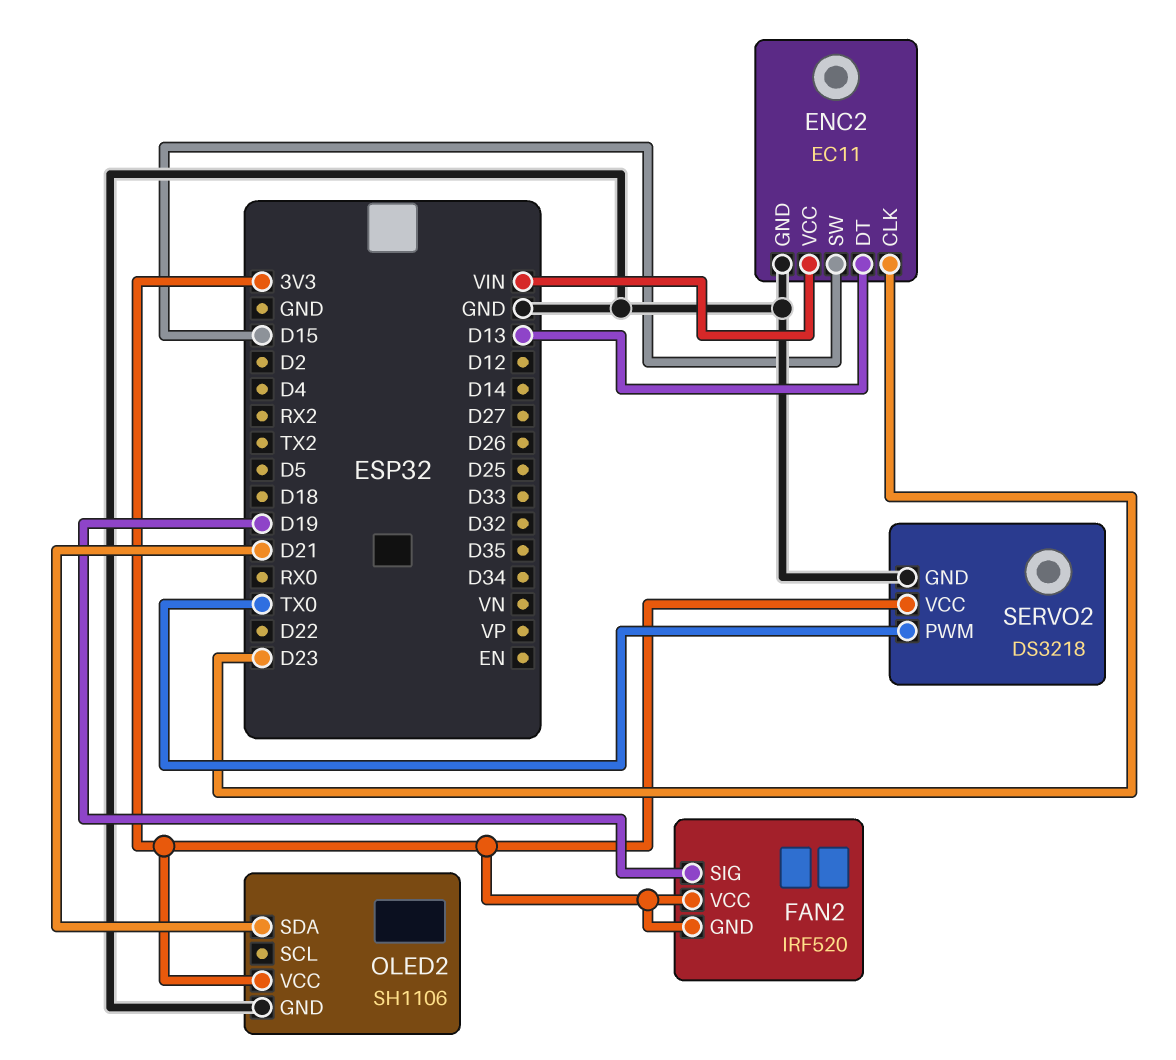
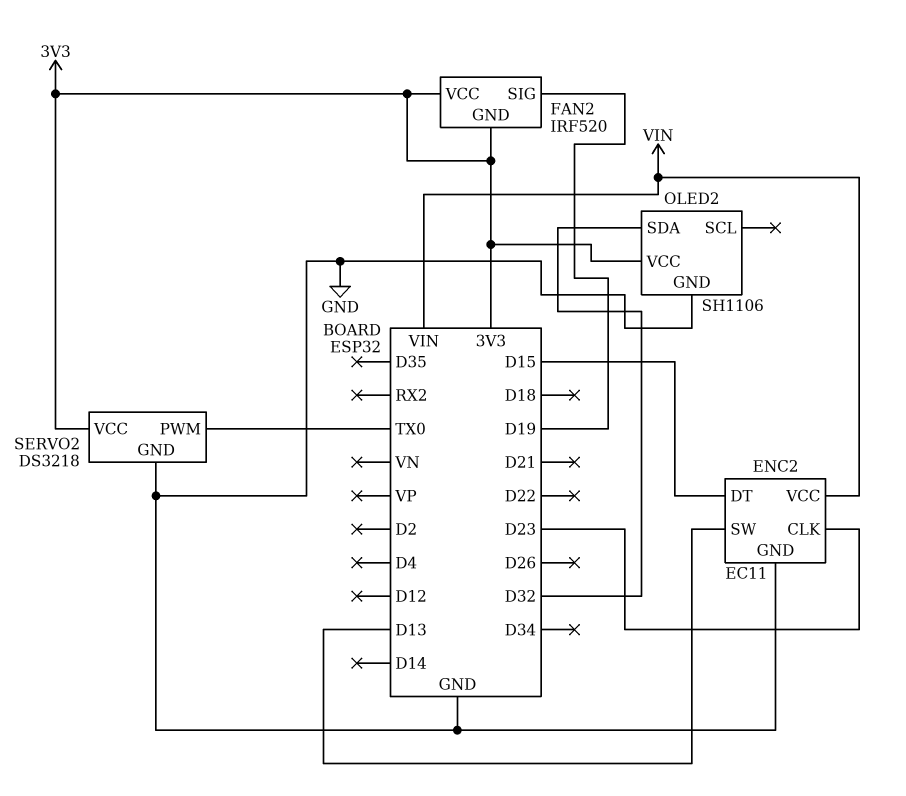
ENC2 pin DT: D13 -> D15
ENC2 pin SW: D15 -> D13
OLED2 pin SDA: D21 -> D32

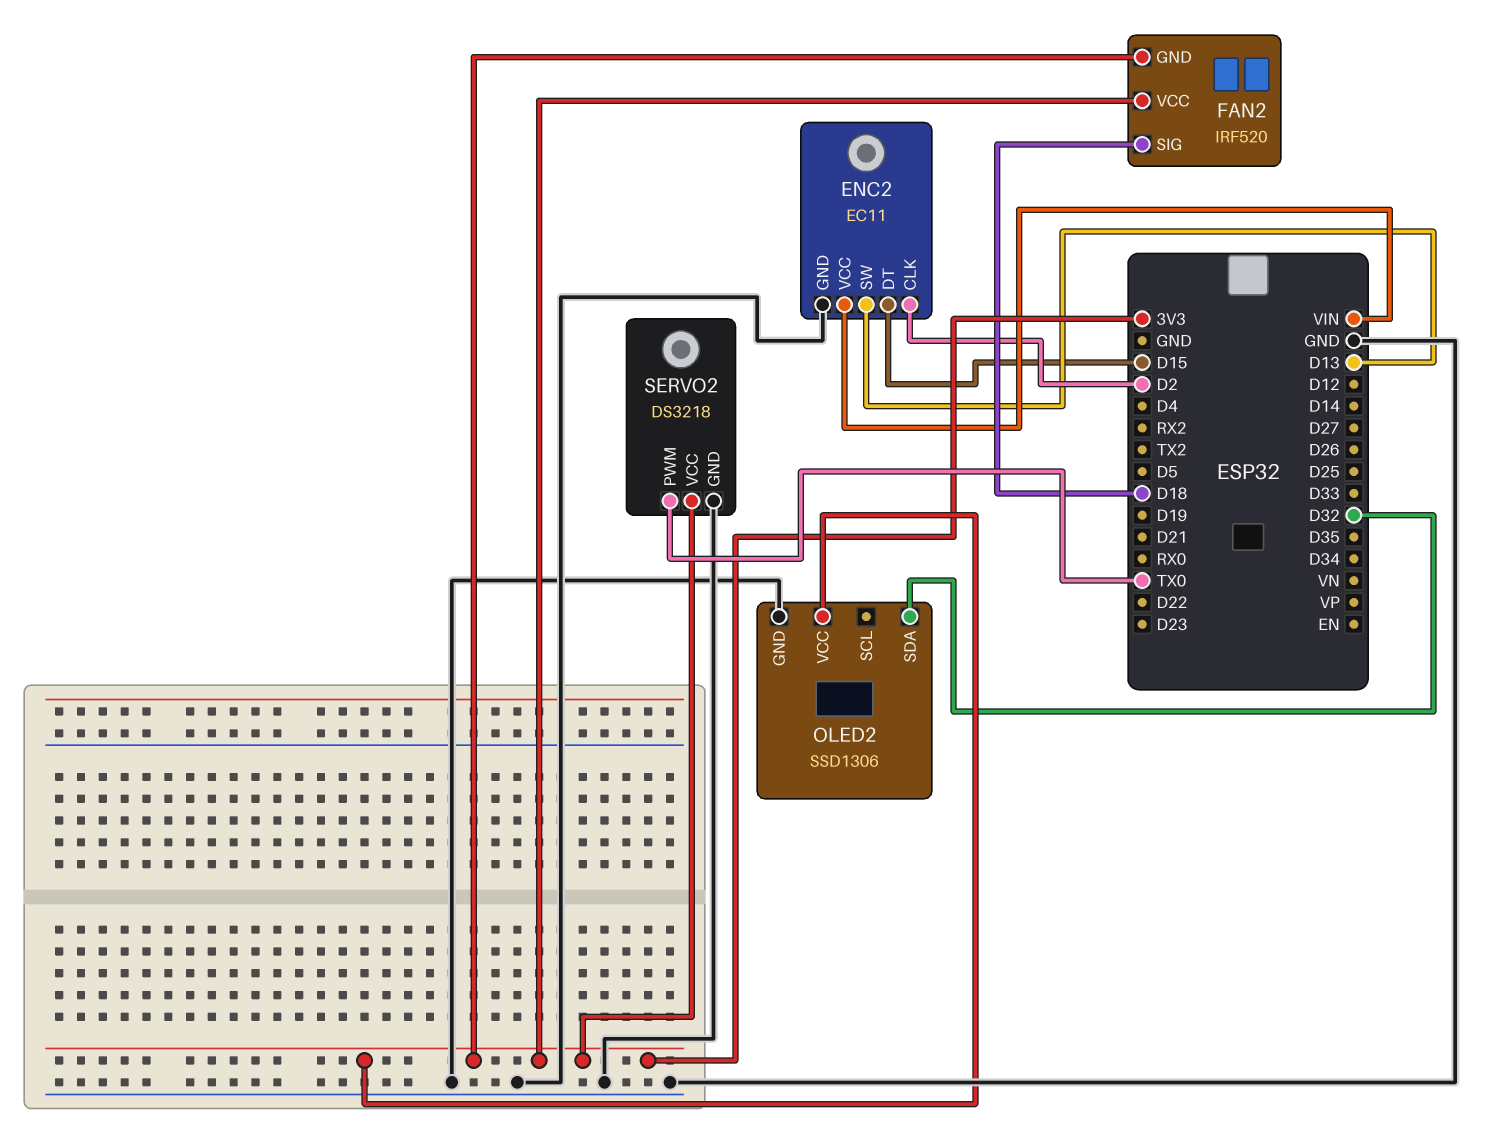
ENC2 pin CLK: D23 -> D2
FAN2 pin SIG: D19 -> D18
OLED2: SH1106 -> SSD1306

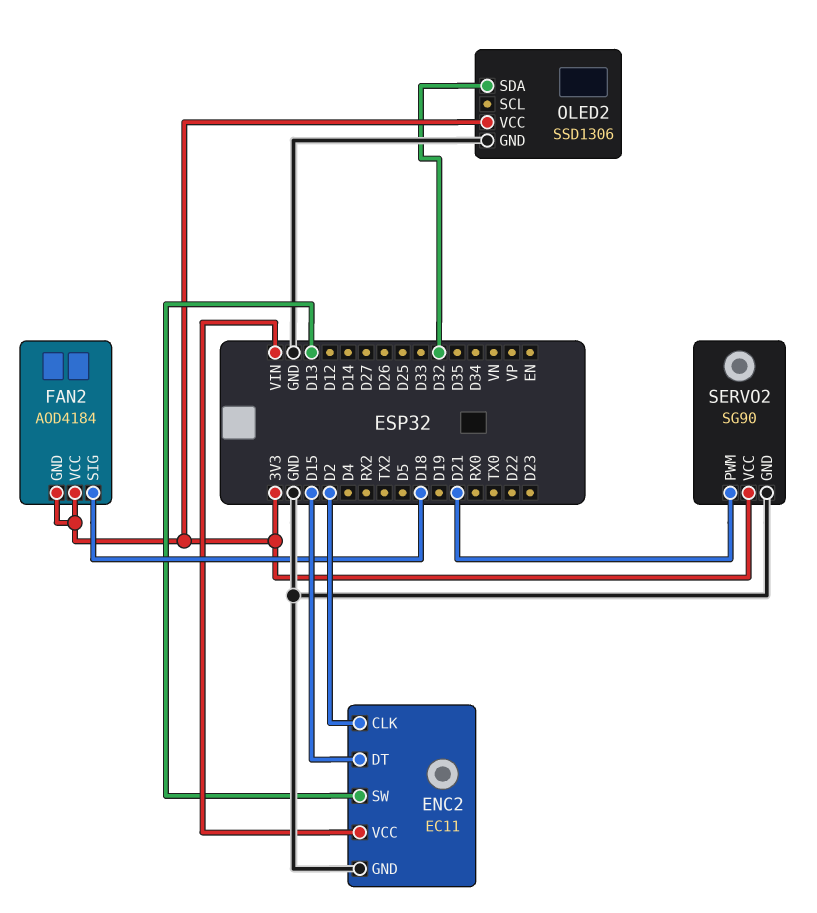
FAN2: IRF520 -> AOD4184
SERVO2: DS3218 -> SG90
SERVO2 pin PWM: TX0 -> D21

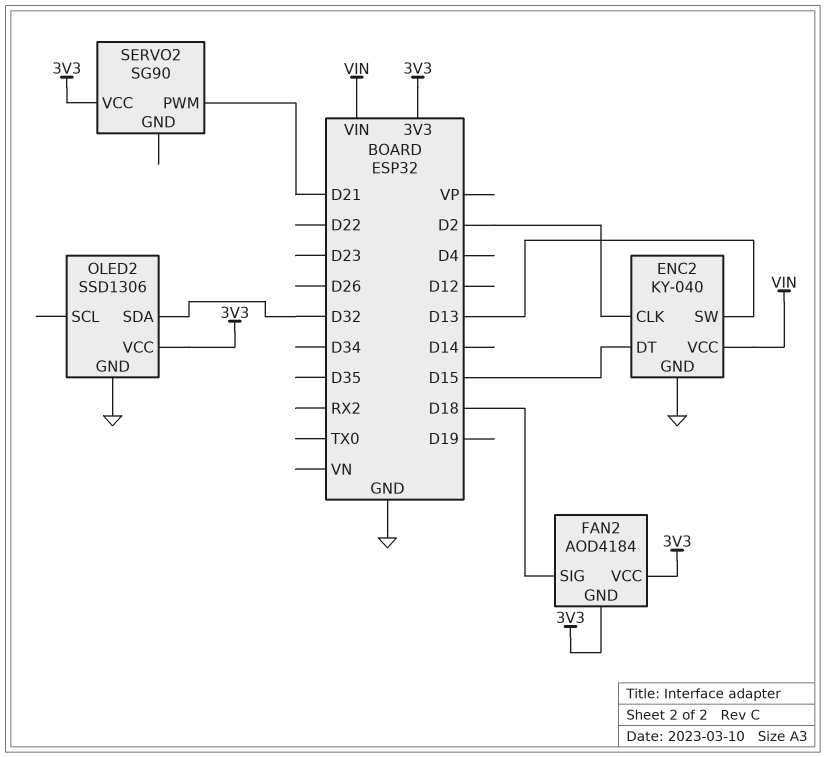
ENC2: EC11 -> KY-040
SERVO2 pin GND: GND -> none

